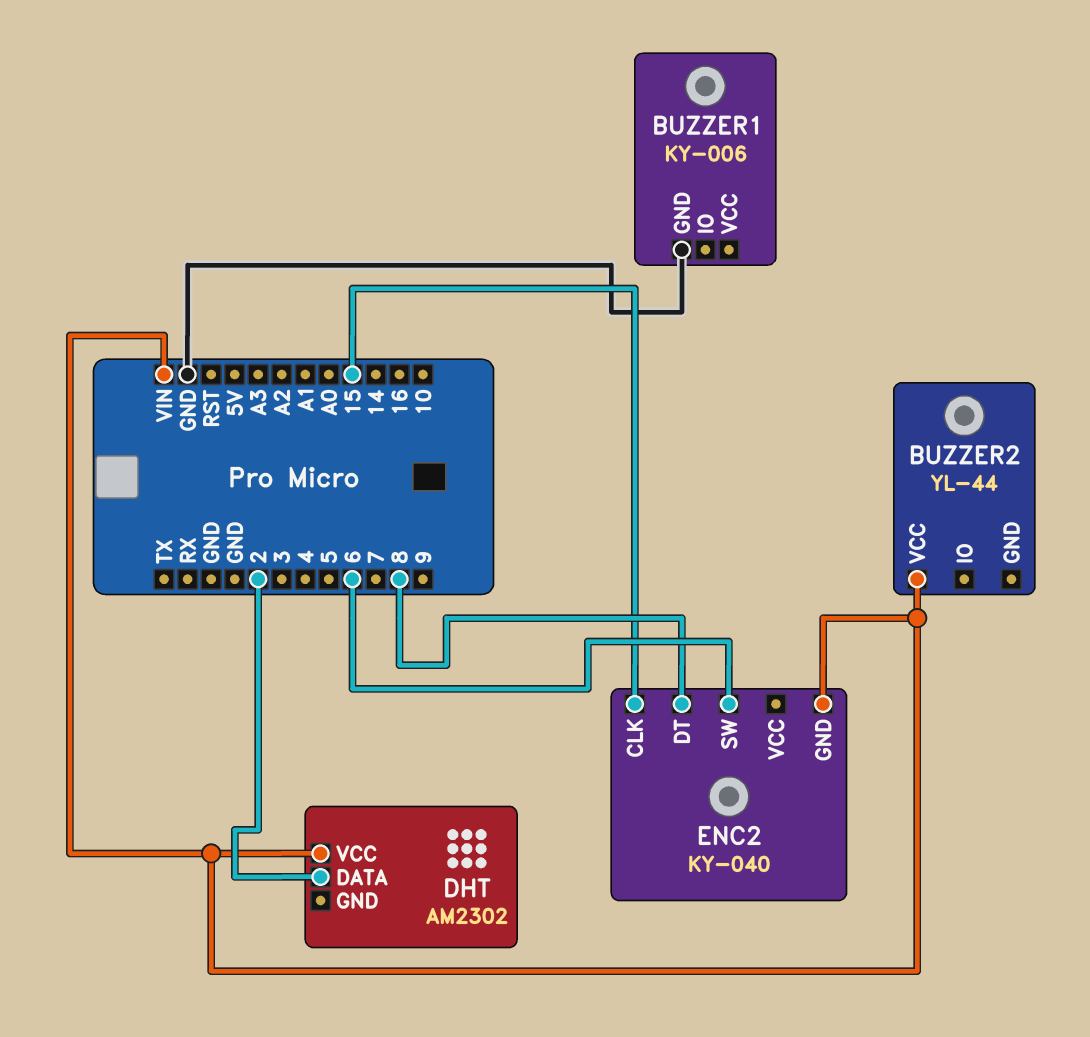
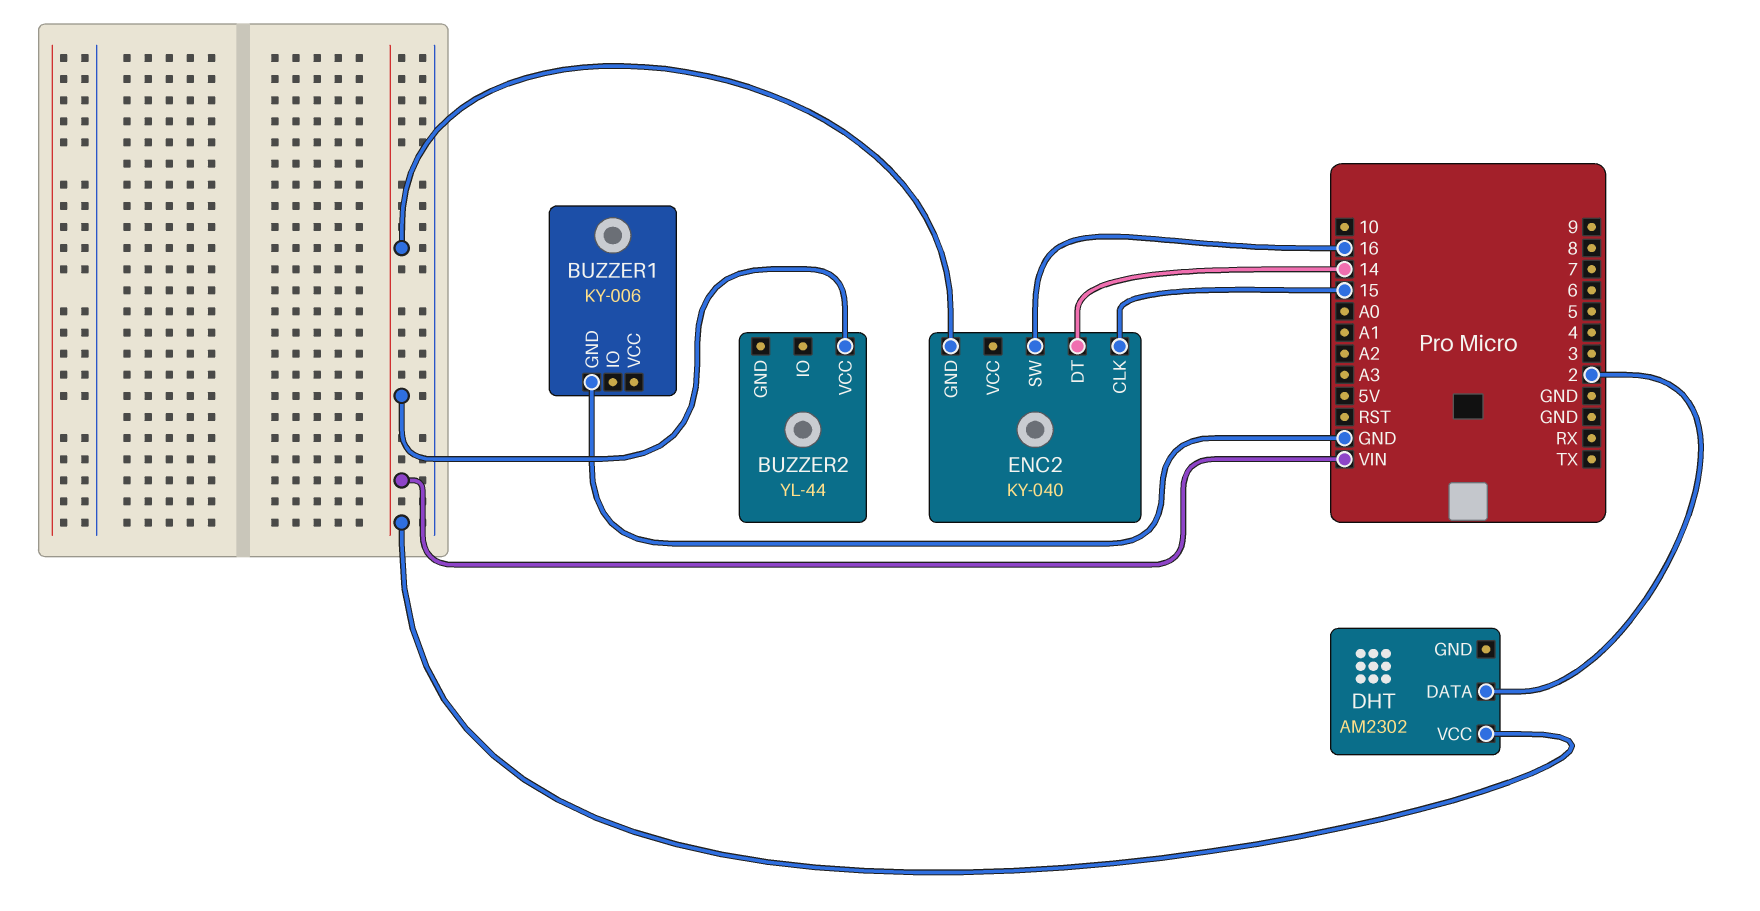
ENC2 pin DT: 8 -> 14
ENC2 pin SW: 6 -> 16

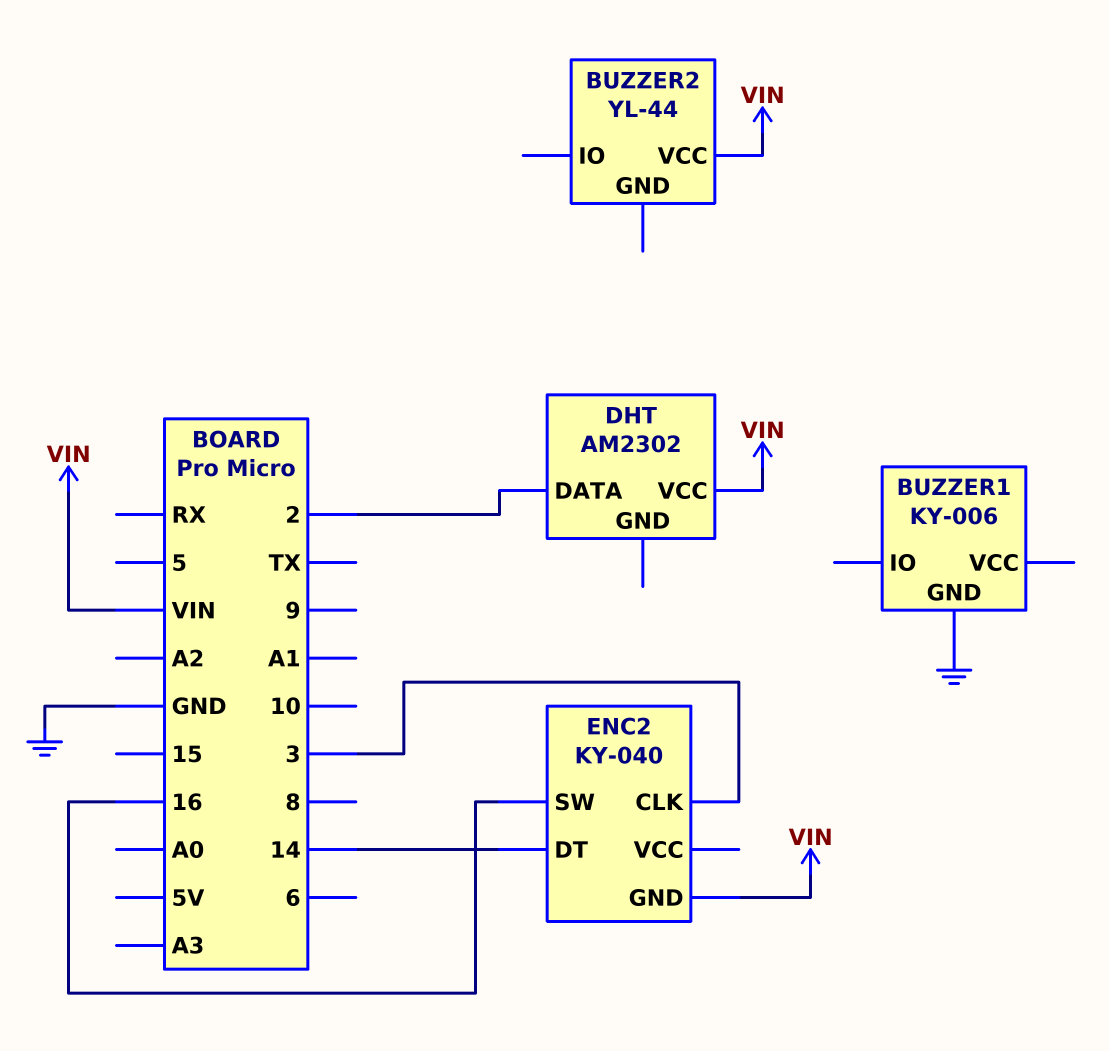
ENC2 pin CLK: 15 -> 3

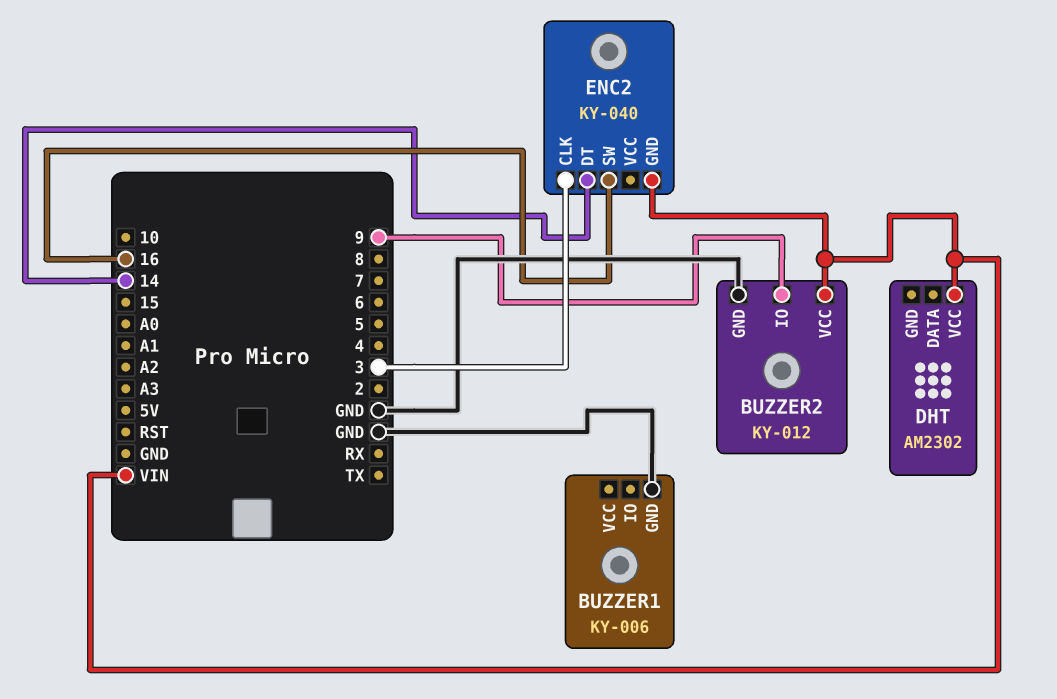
BUZZER2: YL-44 -> KY-012
BUZZER2 pin GND: none -> GND
BUZZER2 pin IO: none -> 9
DHT pin DATA: 2 -> none

